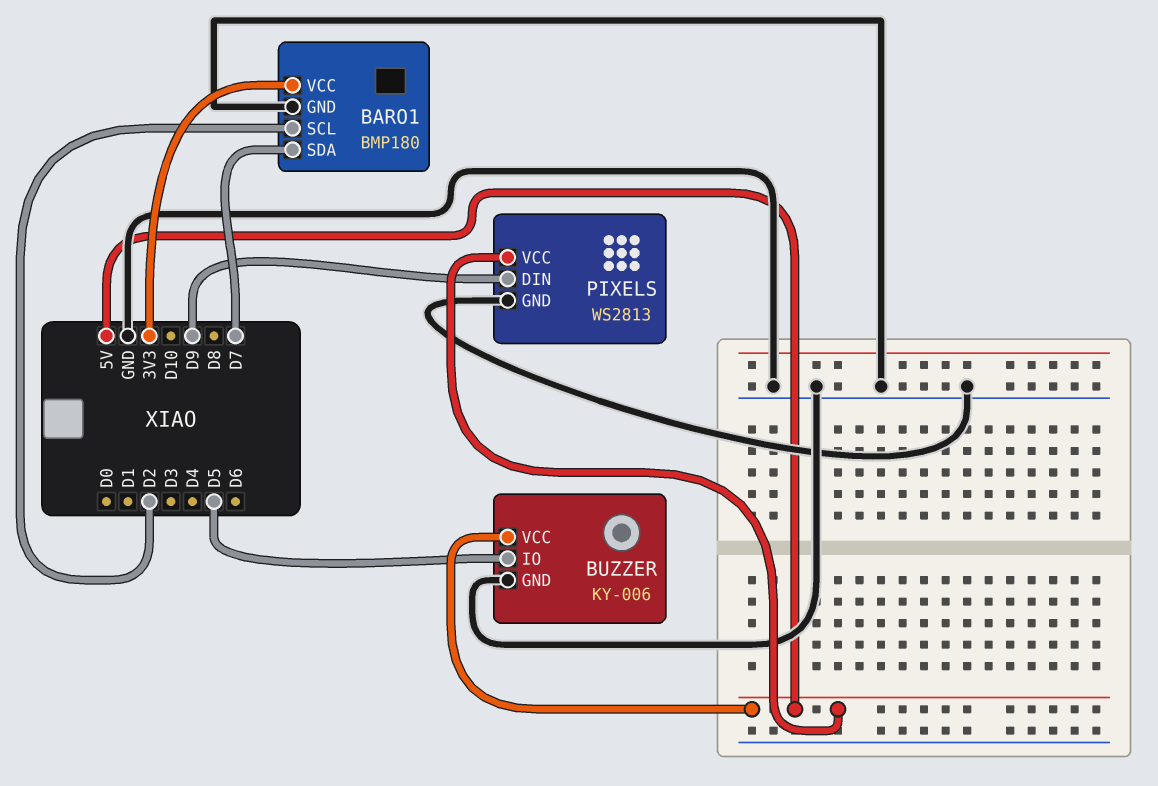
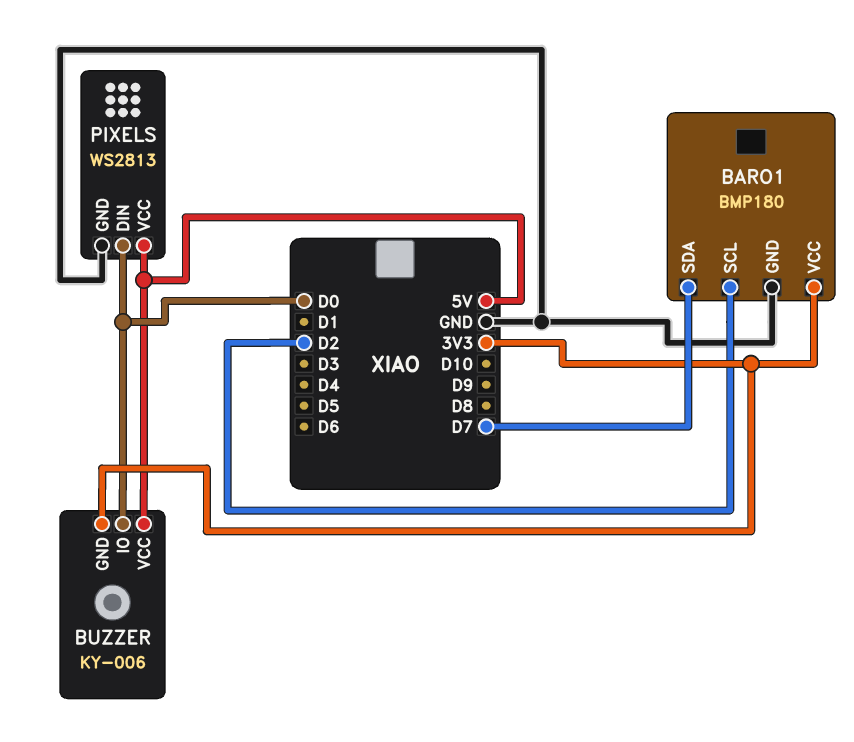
BUZZER pin GND: GND -> 3V3
BUZZER pin IO: D5 -> D0
PIXELS pin DIN: D9 -> D0

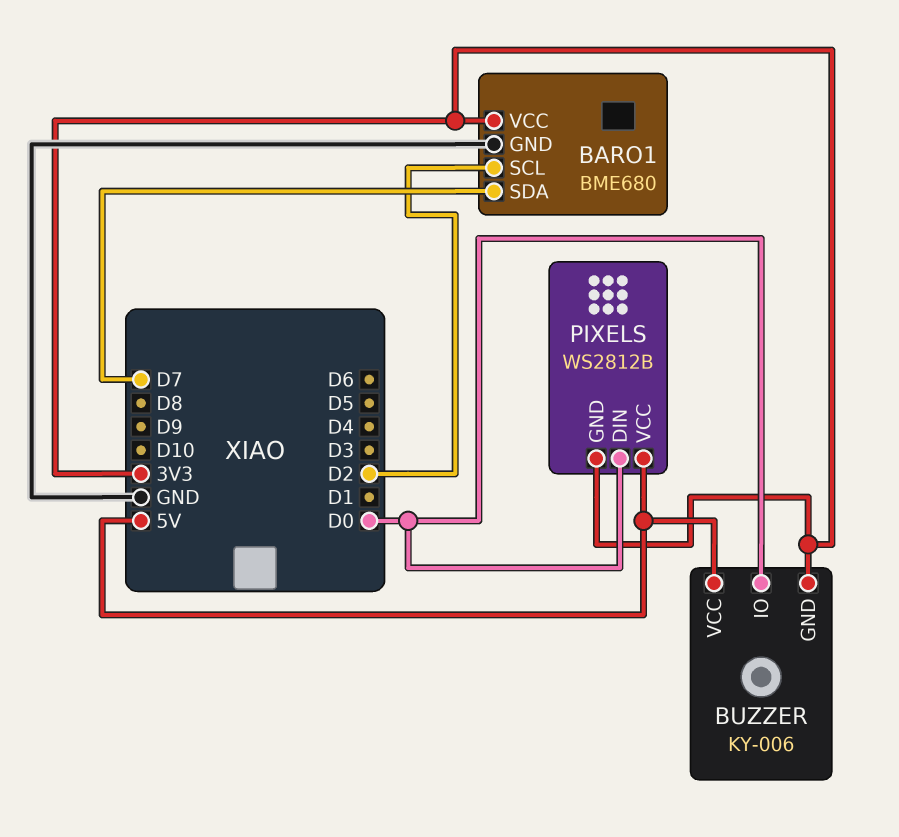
BARO1: BMP180 -> BME680
PIXELS: WS2813 -> WS2812B
PIXELS pin GND: GND -> 3V3

